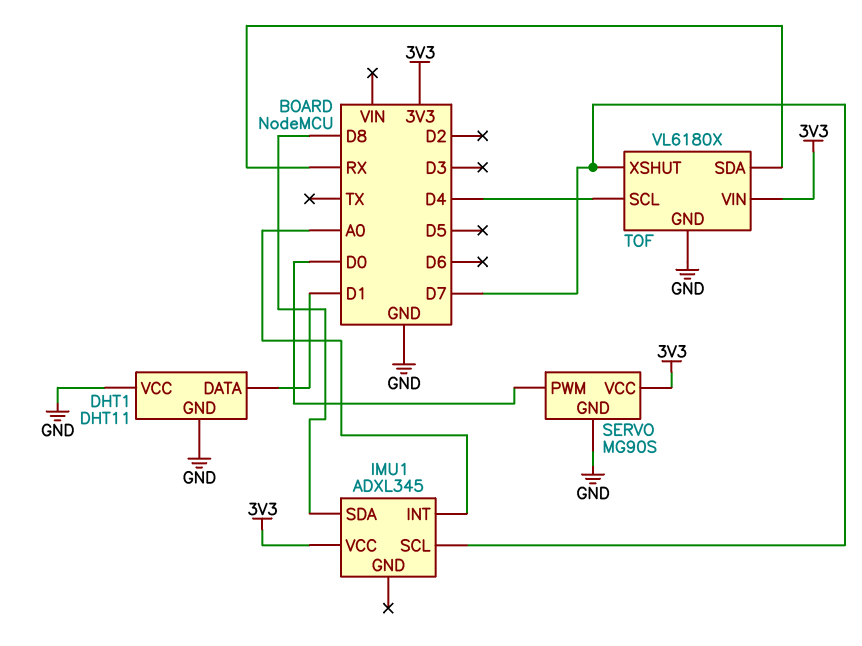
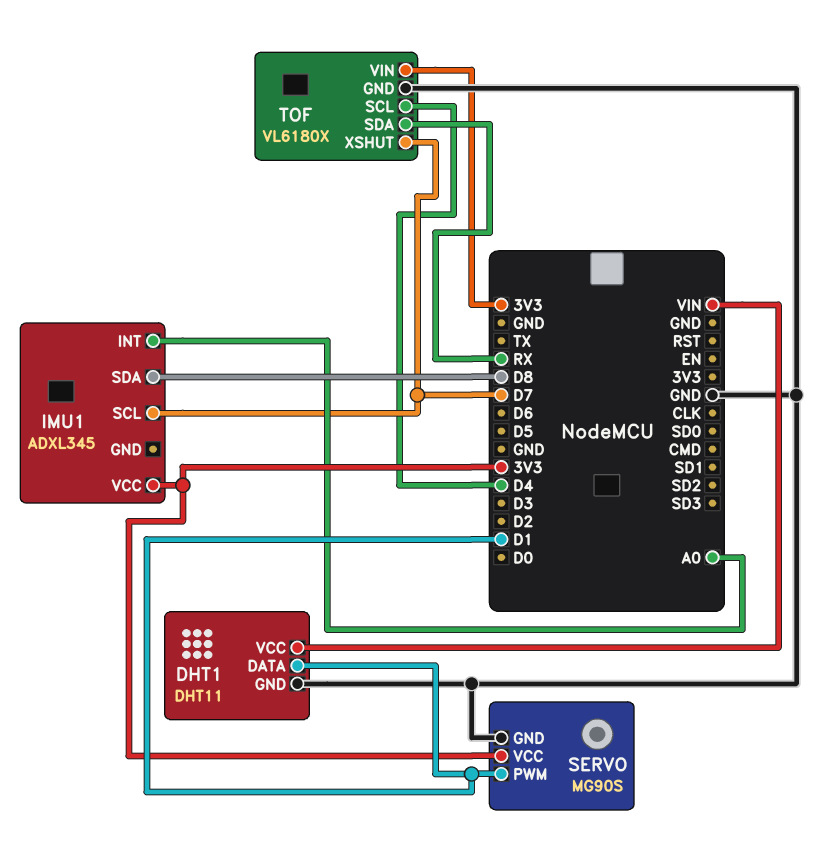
DHT1 pin VCC: GND -> VIN
SERVO pin PWM: D0 -> D1

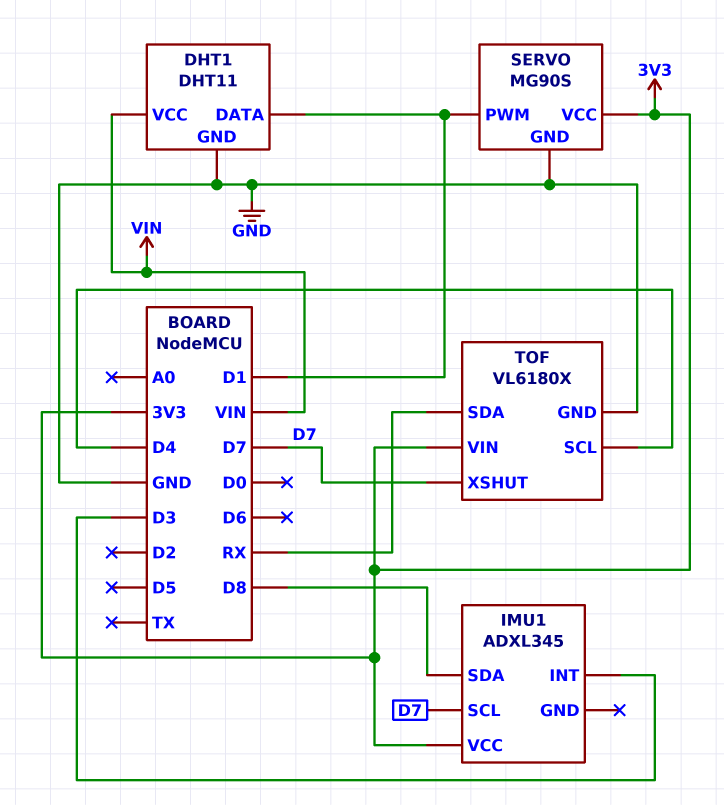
IMU1 pin INT: A0 -> D3

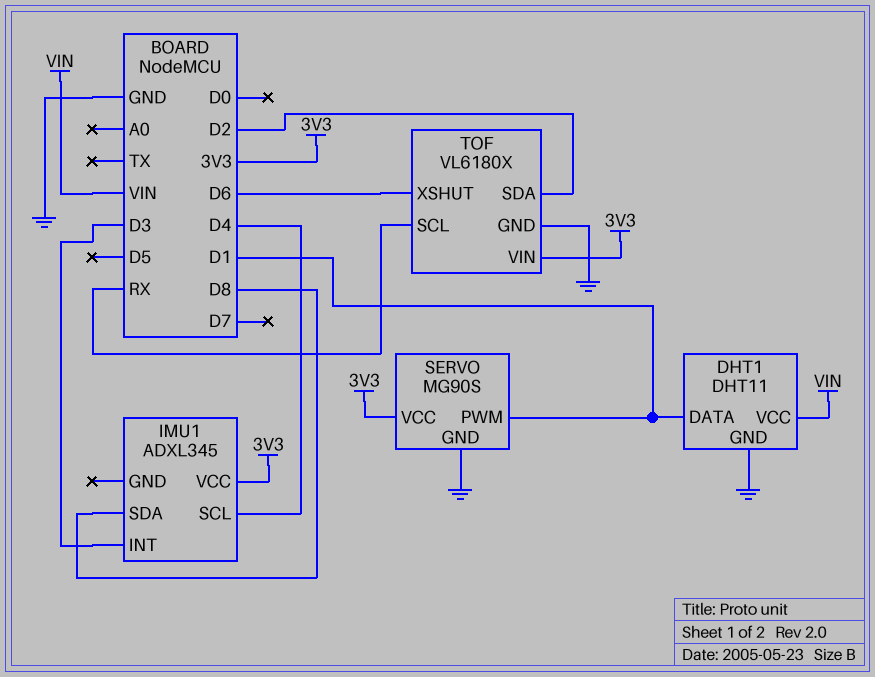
IMU1 pin SCL: D7 -> D4
TOF pin SCL: D4 -> RX
TOF pin SDA: RX -> D2
TOF pin XSHUT: D7 -> D6

